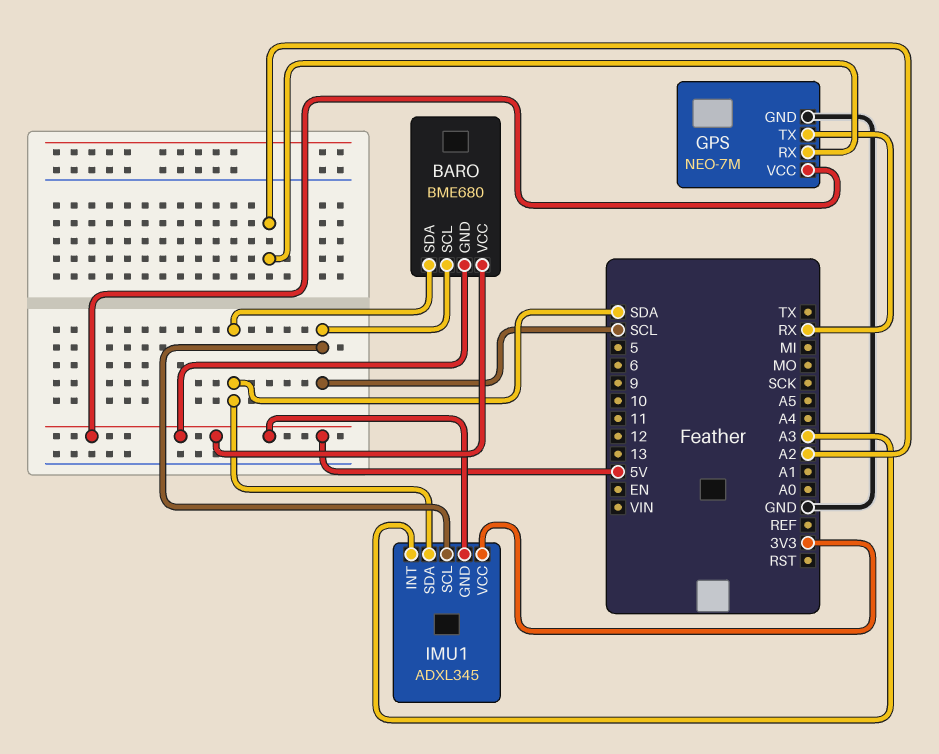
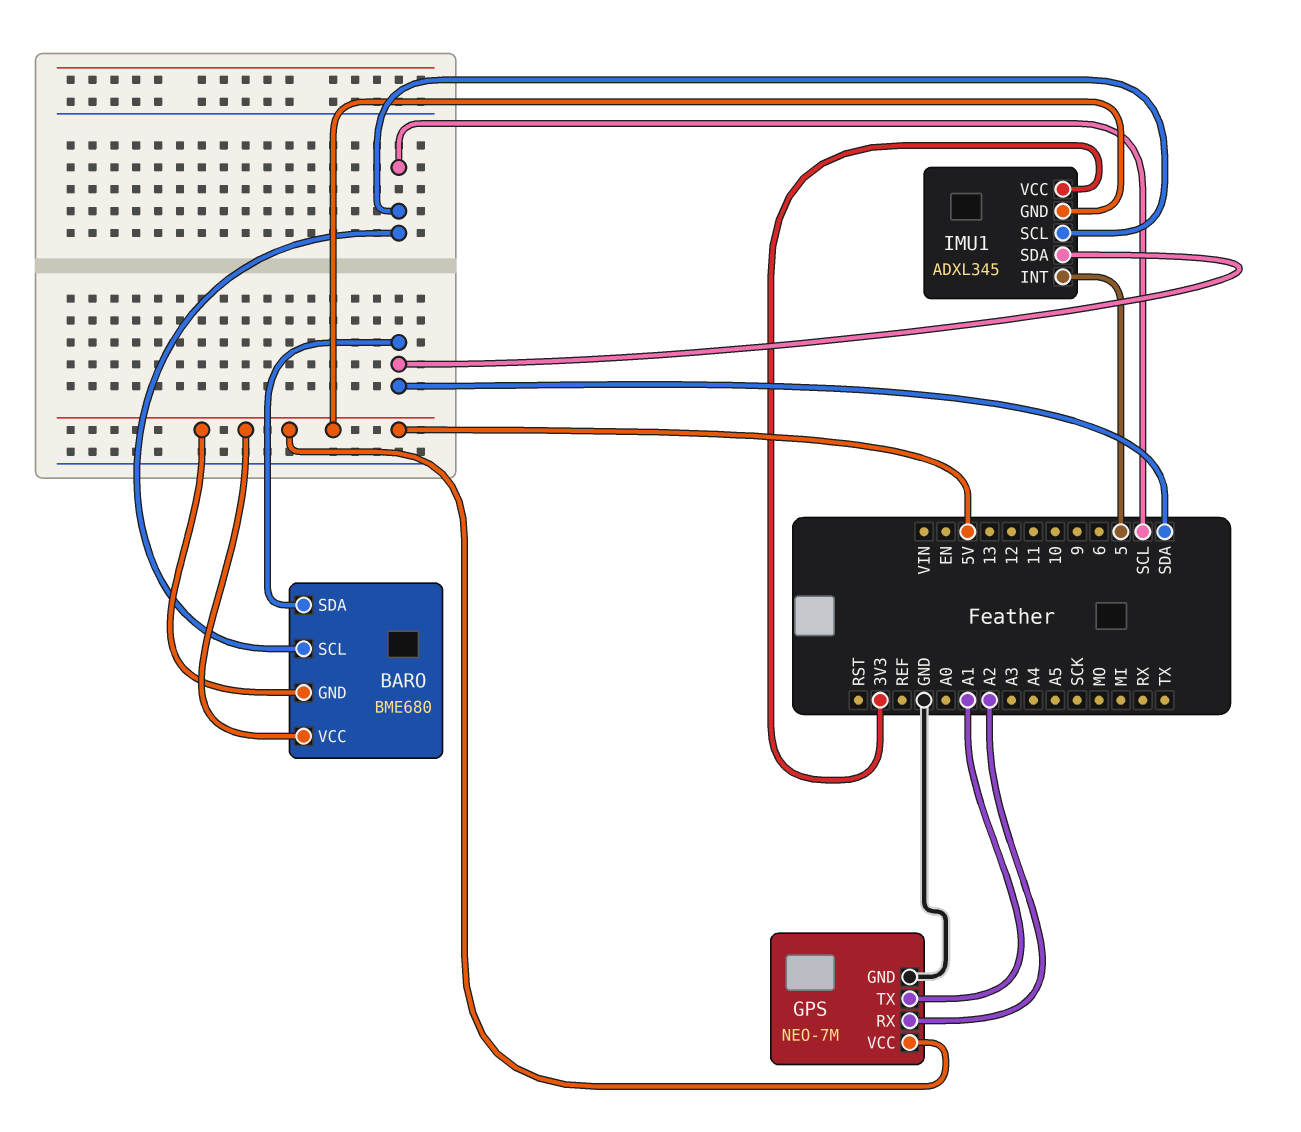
GPS pin TX: RX -> A1
IMU1 pin INT: A3 -> 5

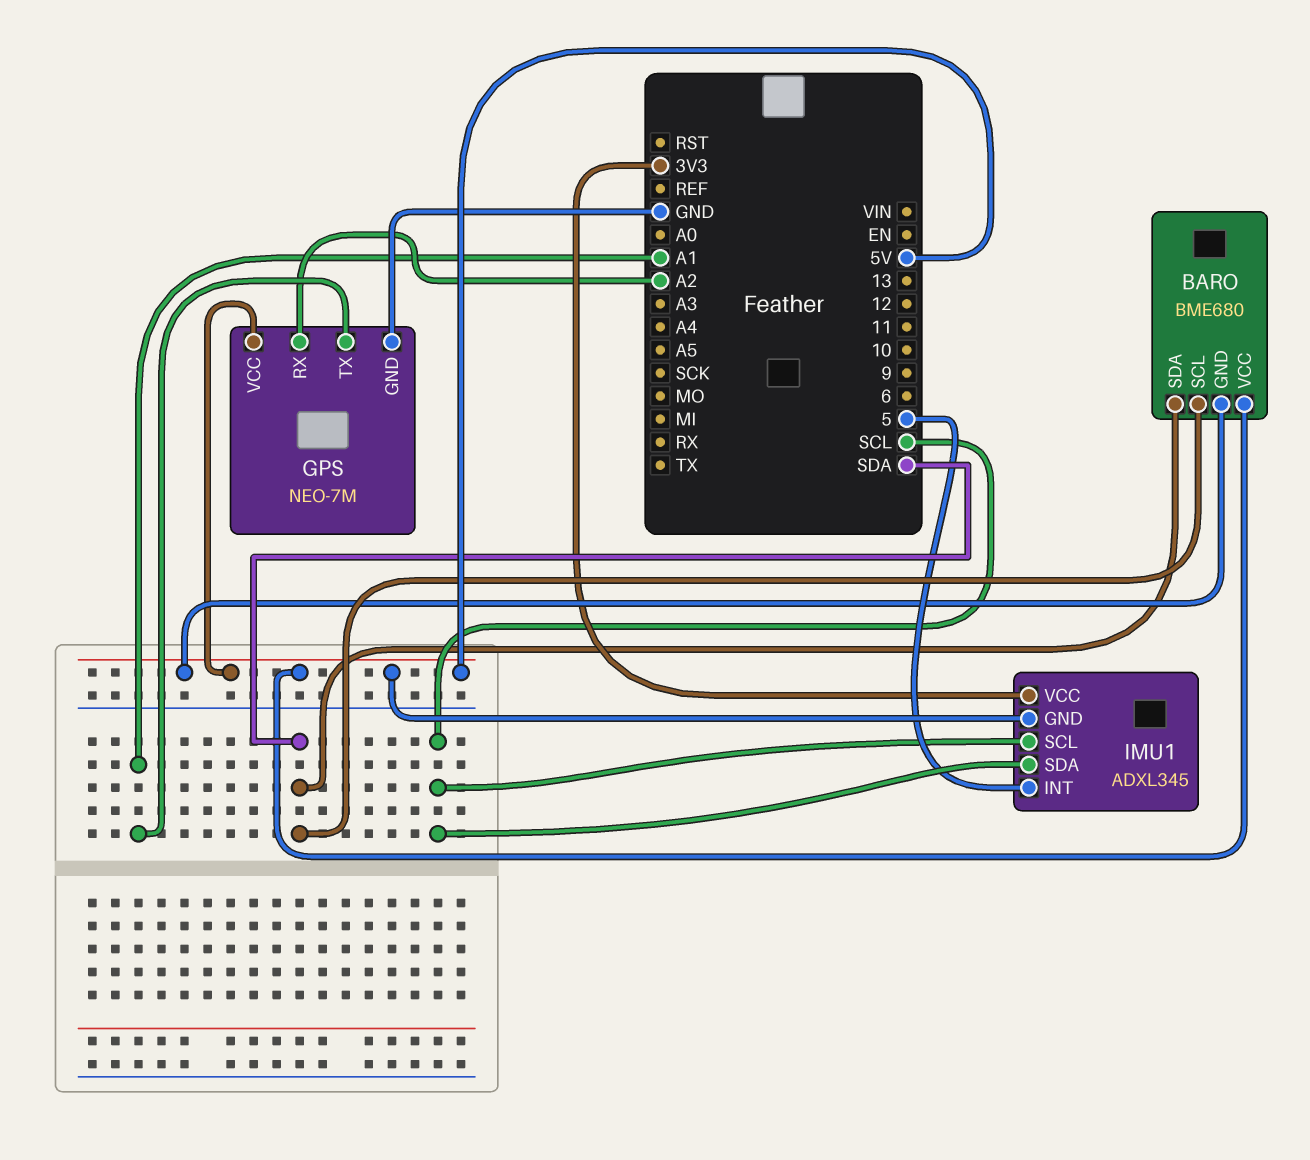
BARO pin SCL: SCL -> SDA
IMU1 pin SDA: SDA -> SCL

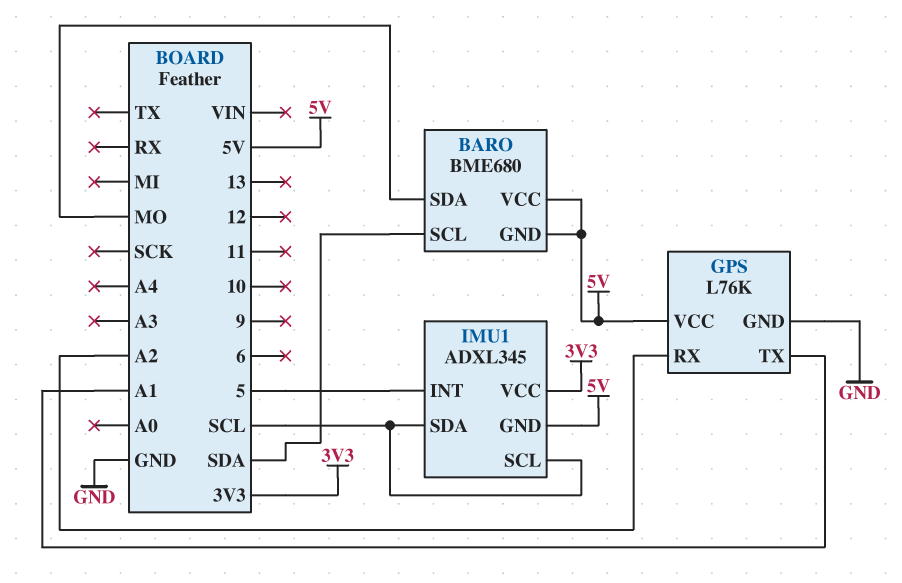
BARO pin SDA: SDA -> MO
GPS: NEO-7M -> L76K

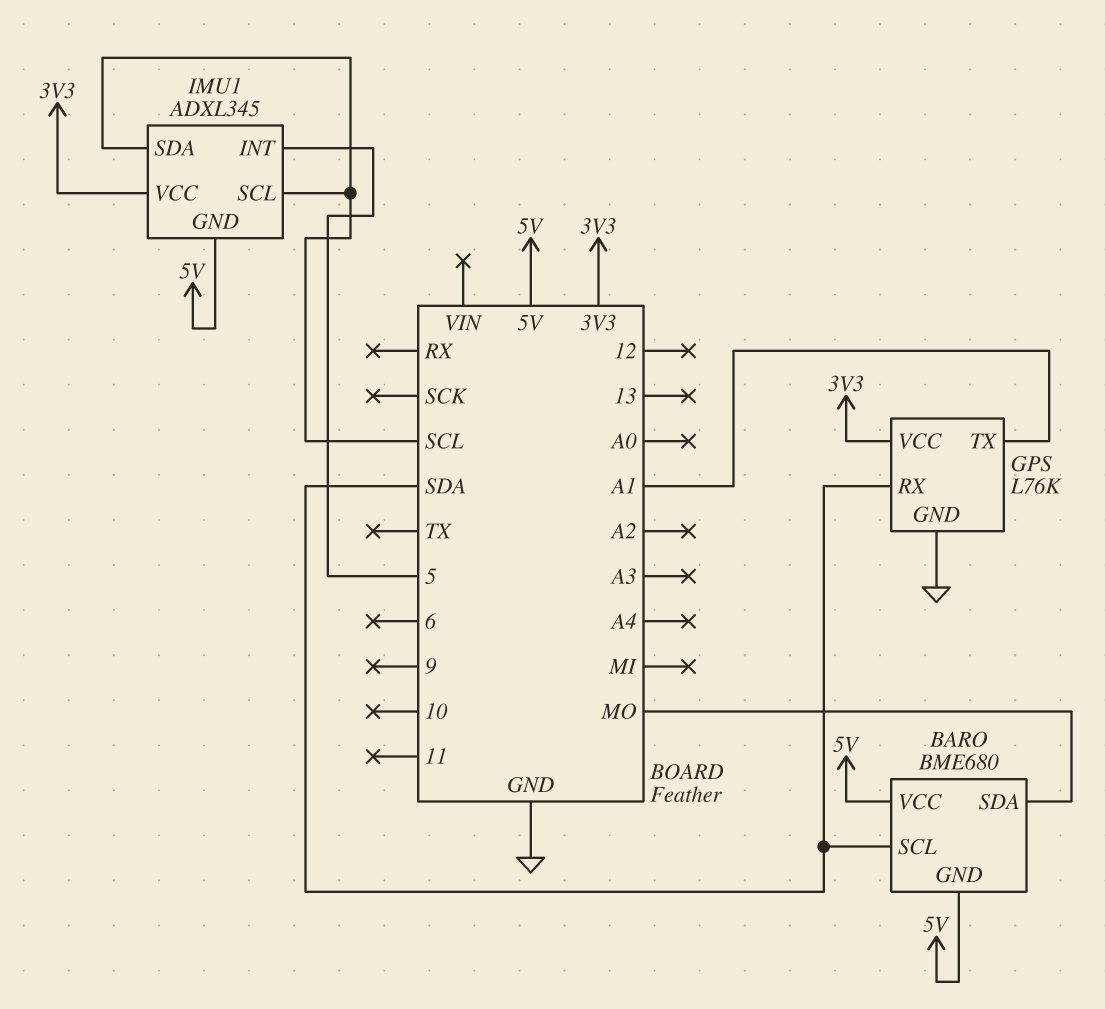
GPS pin RX: A2 -> SDA
GPS pin VCC: 5V -> 3V3

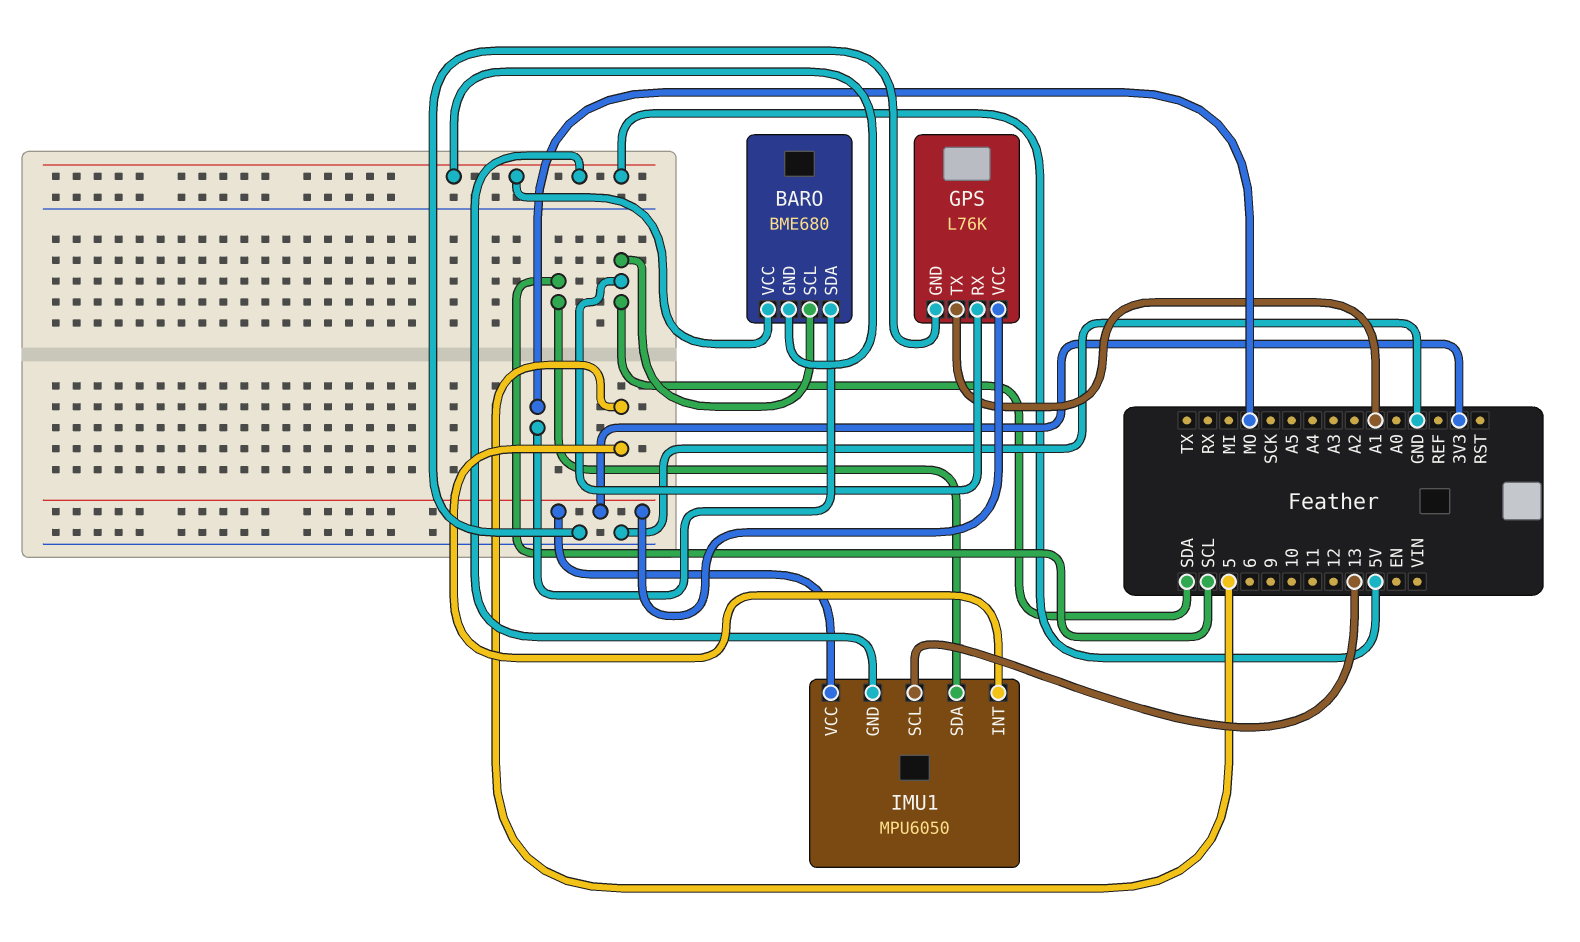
IMU1: ADXL345 -> MPU6050
IMU1 pin SCL: SCL -> 13

